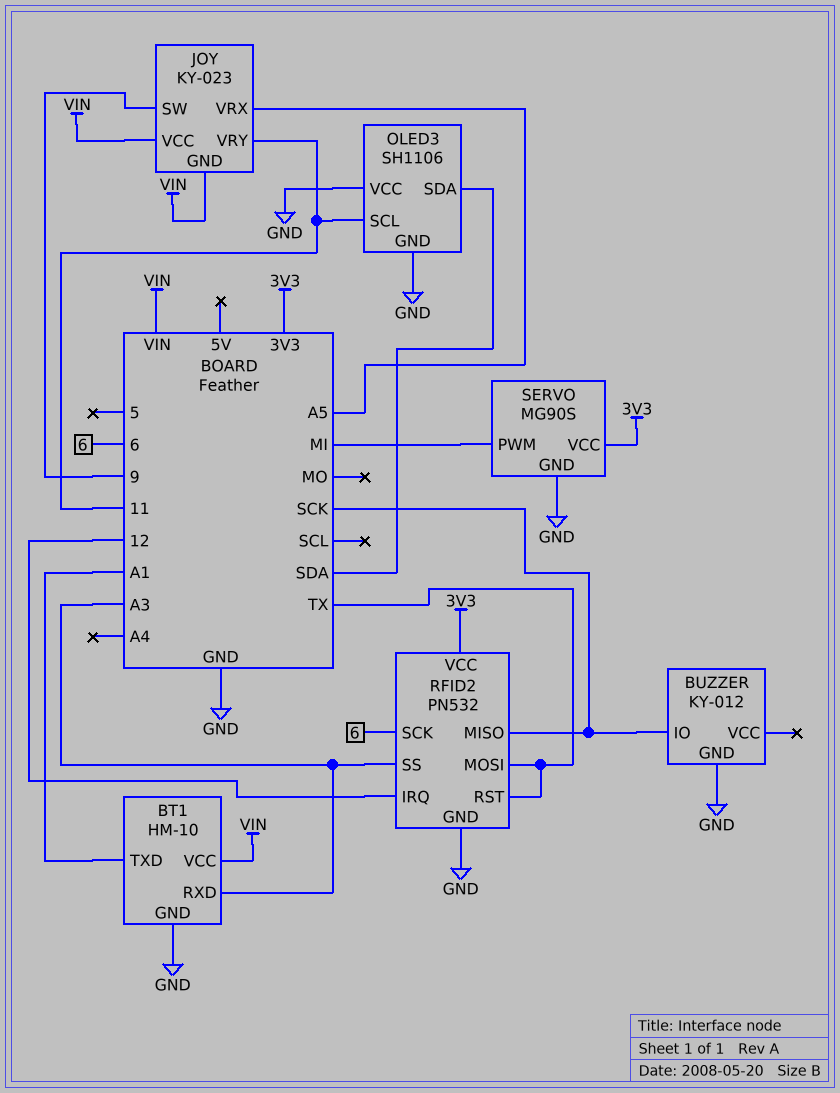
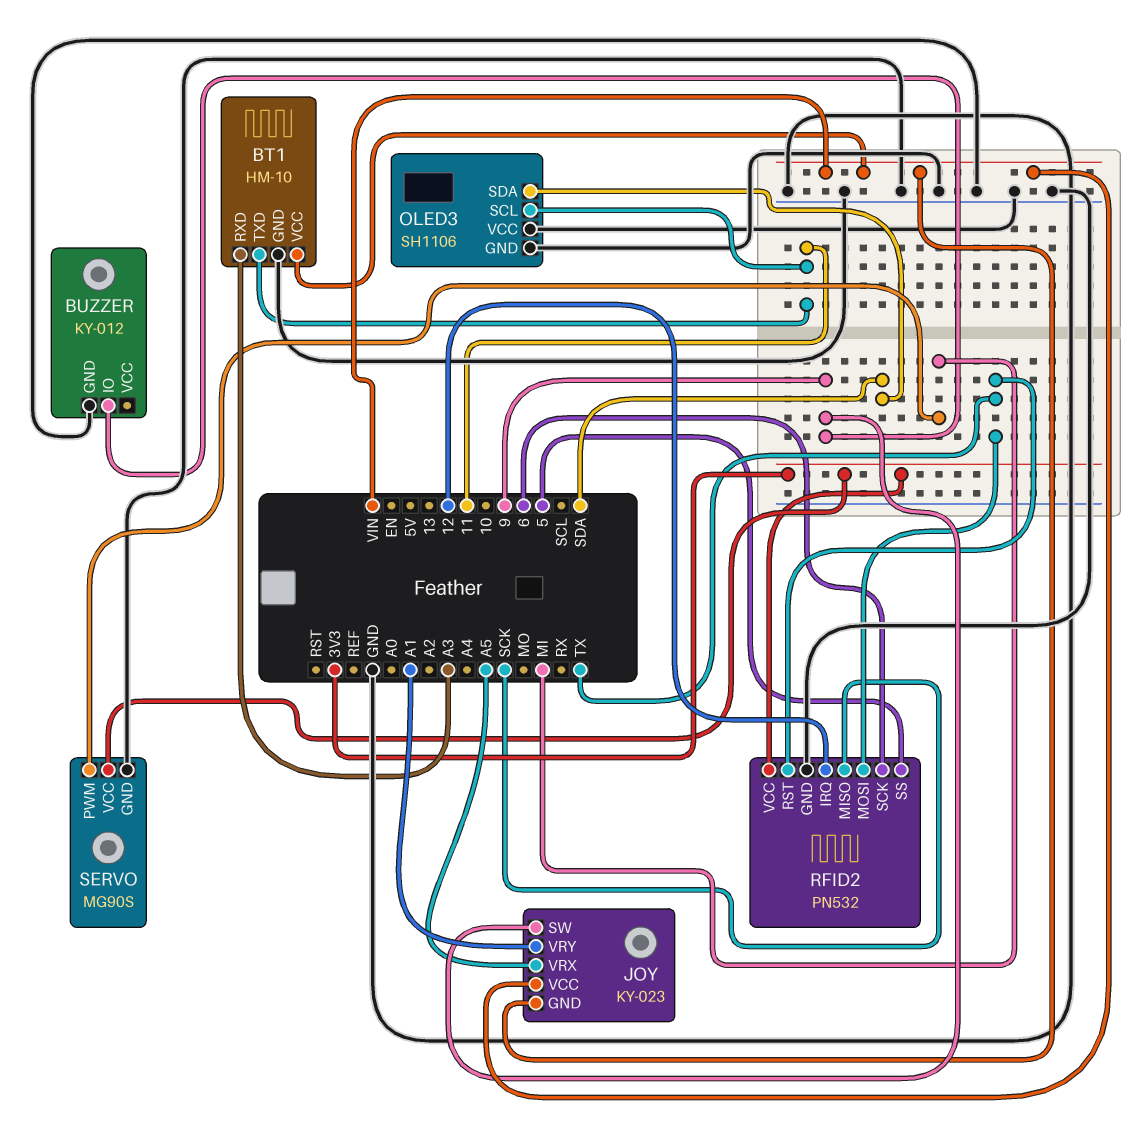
BT1 pin TXD: A1 -> 11
BUZZER pin IO: SCK -> 9
JOY pin VRY: 11 -> A1
RFID2 pin SS: A3 -> 5

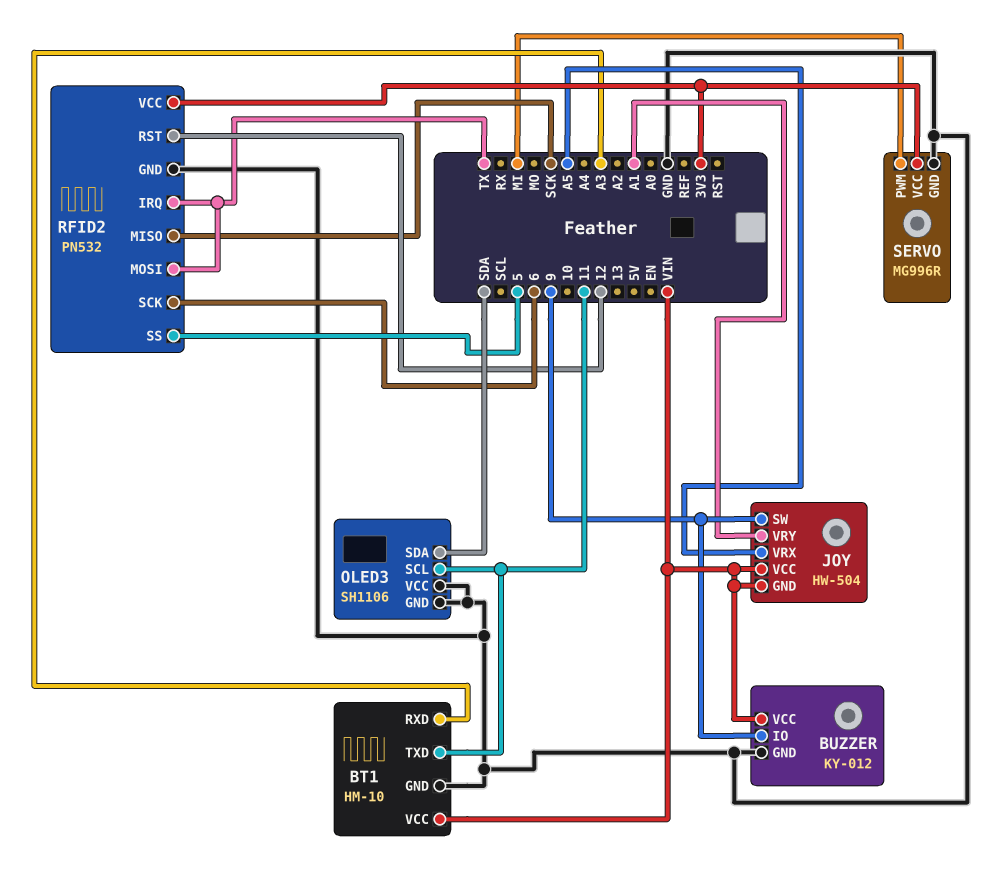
BUZZER pin VCC: none -> VIN
JOY: KY-023 -> HW-504
RFID2 pin IRQ: 12 -> TX
RFID2 pin RST: TX -> 12
SERVO: MG90S -> MG996R

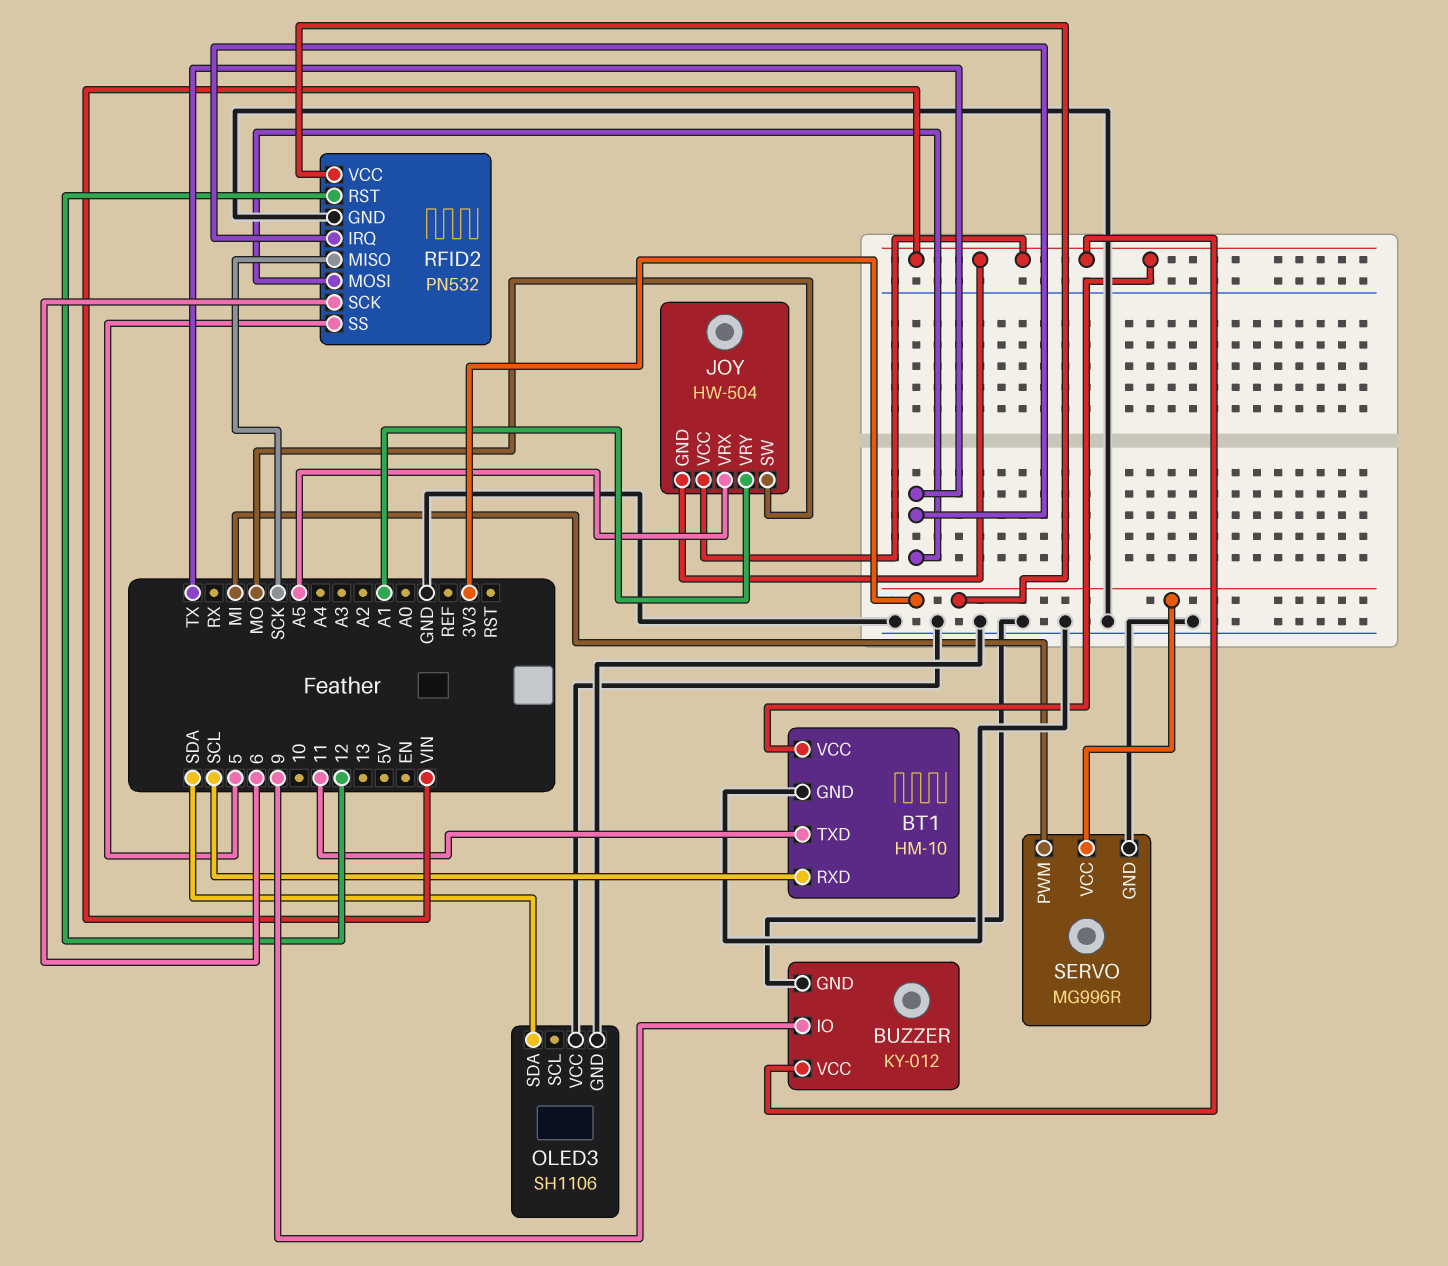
BT1 pin RXD: A3 -> SCL
JOY pin SW: 9 -> MO
OLED3 pin SCL: 11 -> none

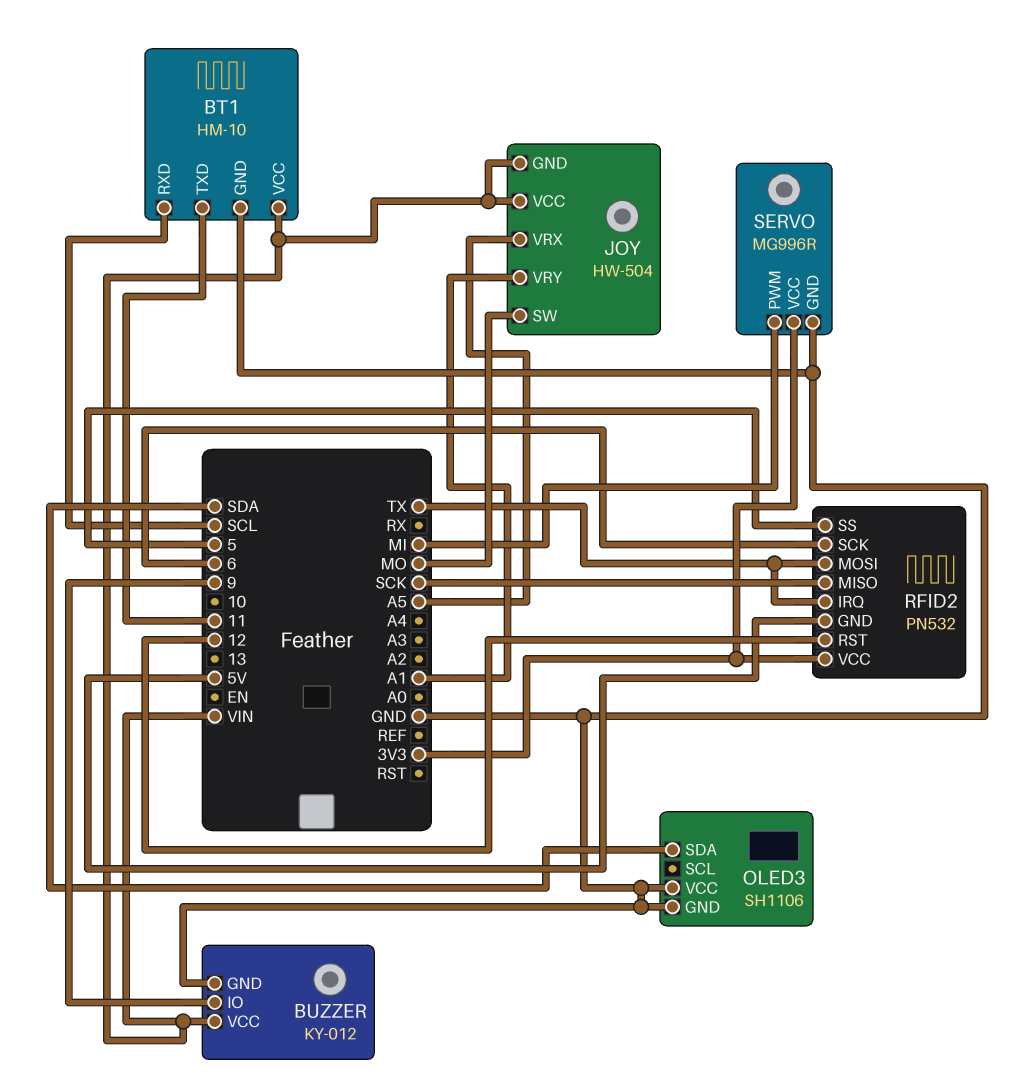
RFID2 pin GND: GND -> 5V

